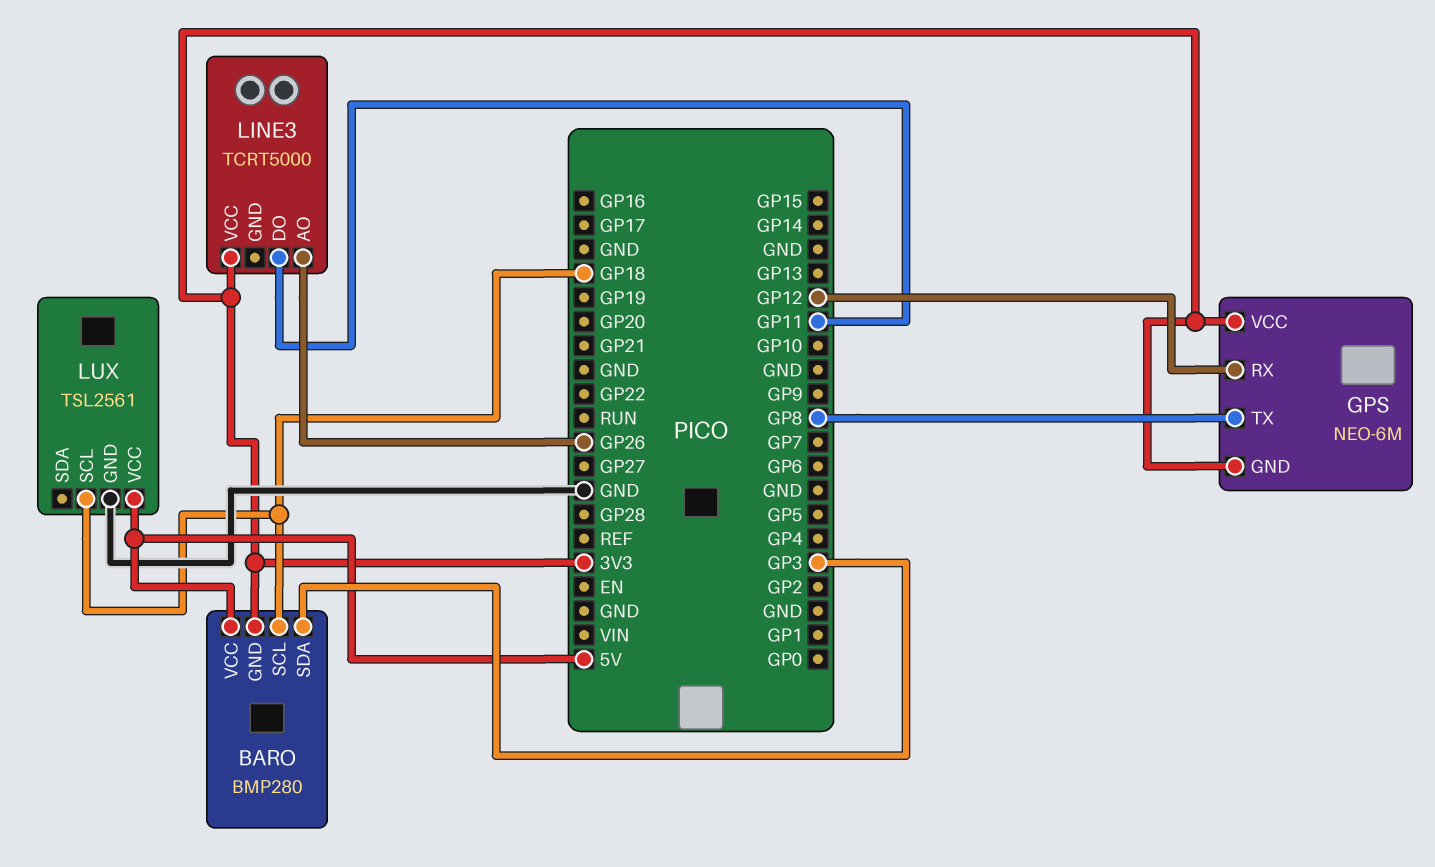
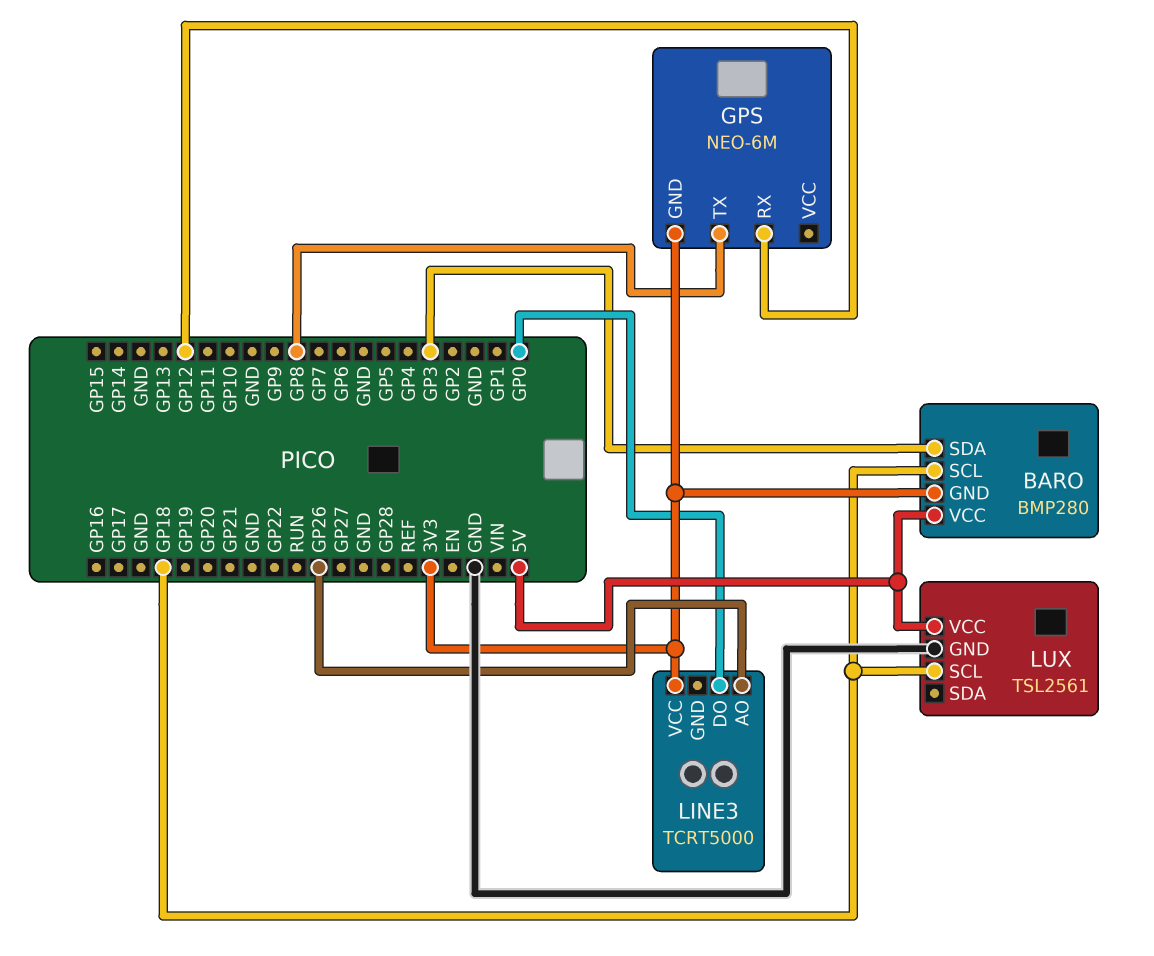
GPS pin VCC: 3V3 -> none
LINE3 pin DO: GP11 -> GP0

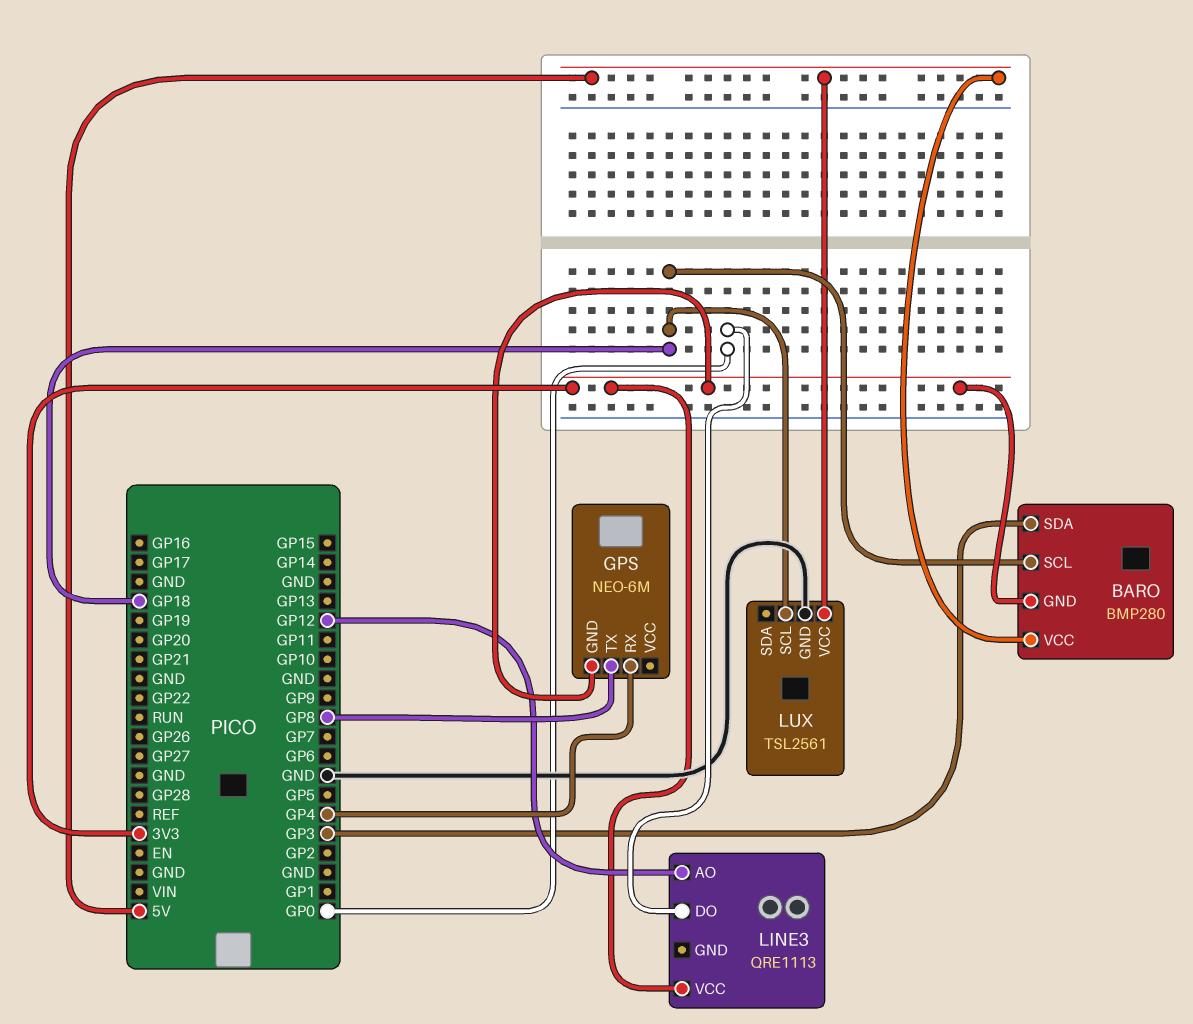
GPS pin RX: GP12 -> GP4
LINE3: TCRT5000 -> QRE1113
LINE3 pin AO: GP26 -> GP12

